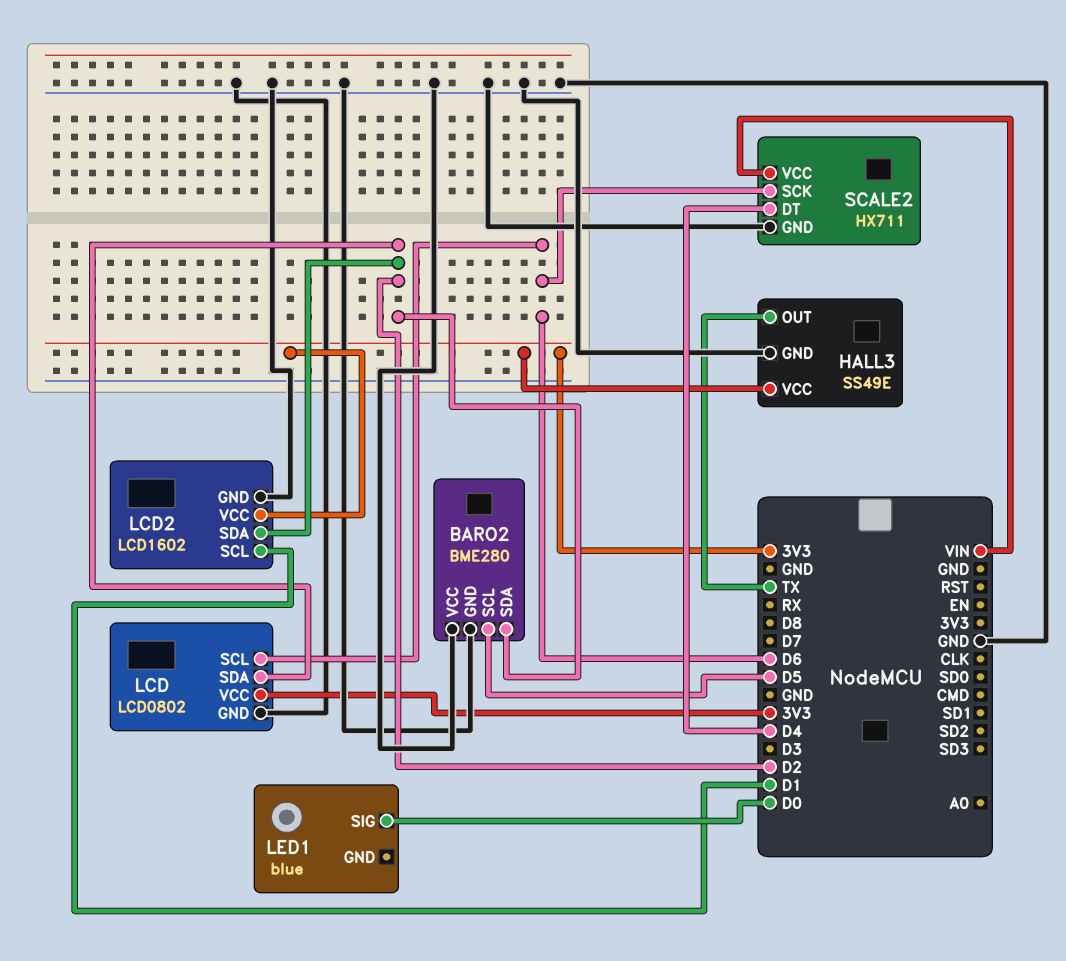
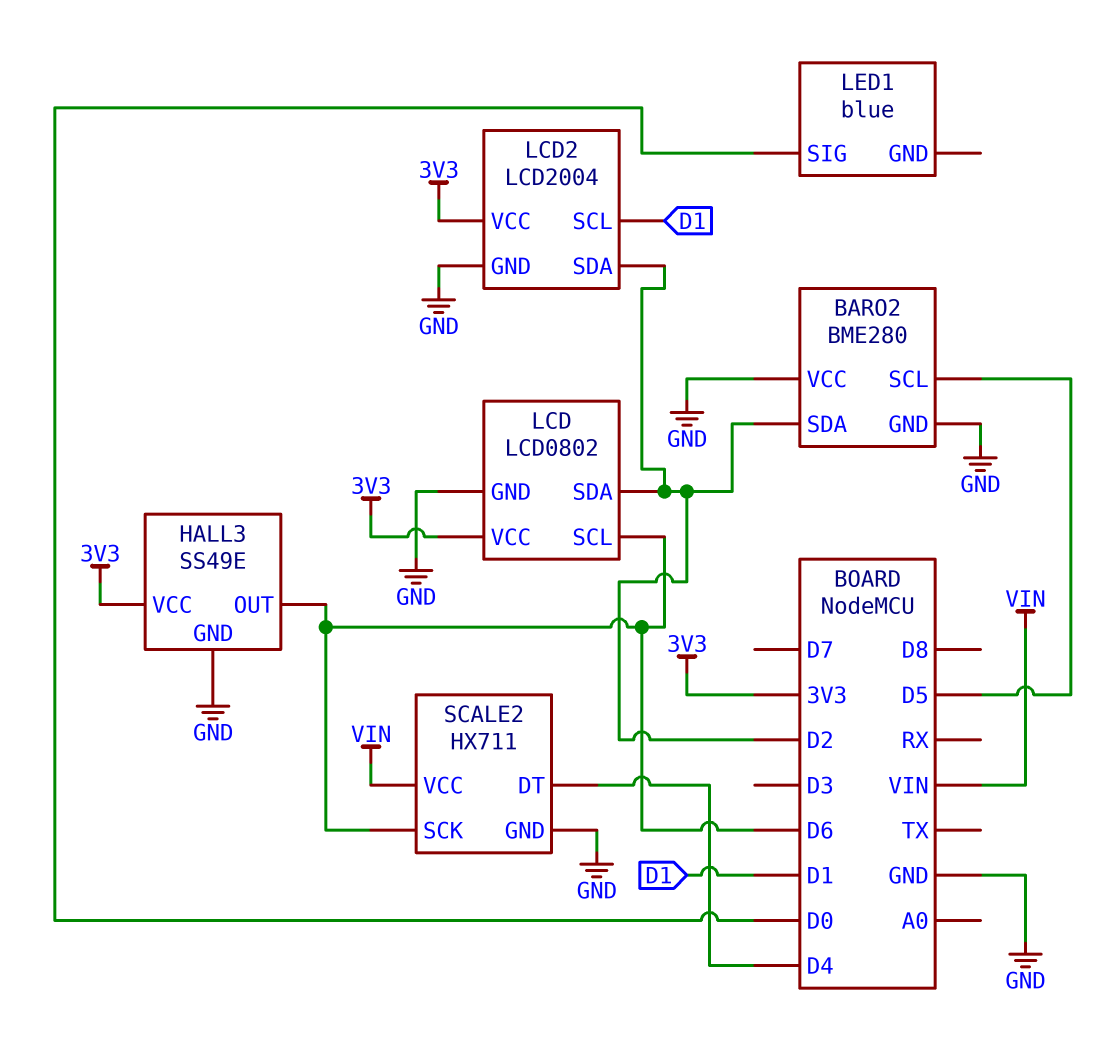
HALL3 pin OUT: TX -> D6
LCD2: LCD1602 -> LCD2004

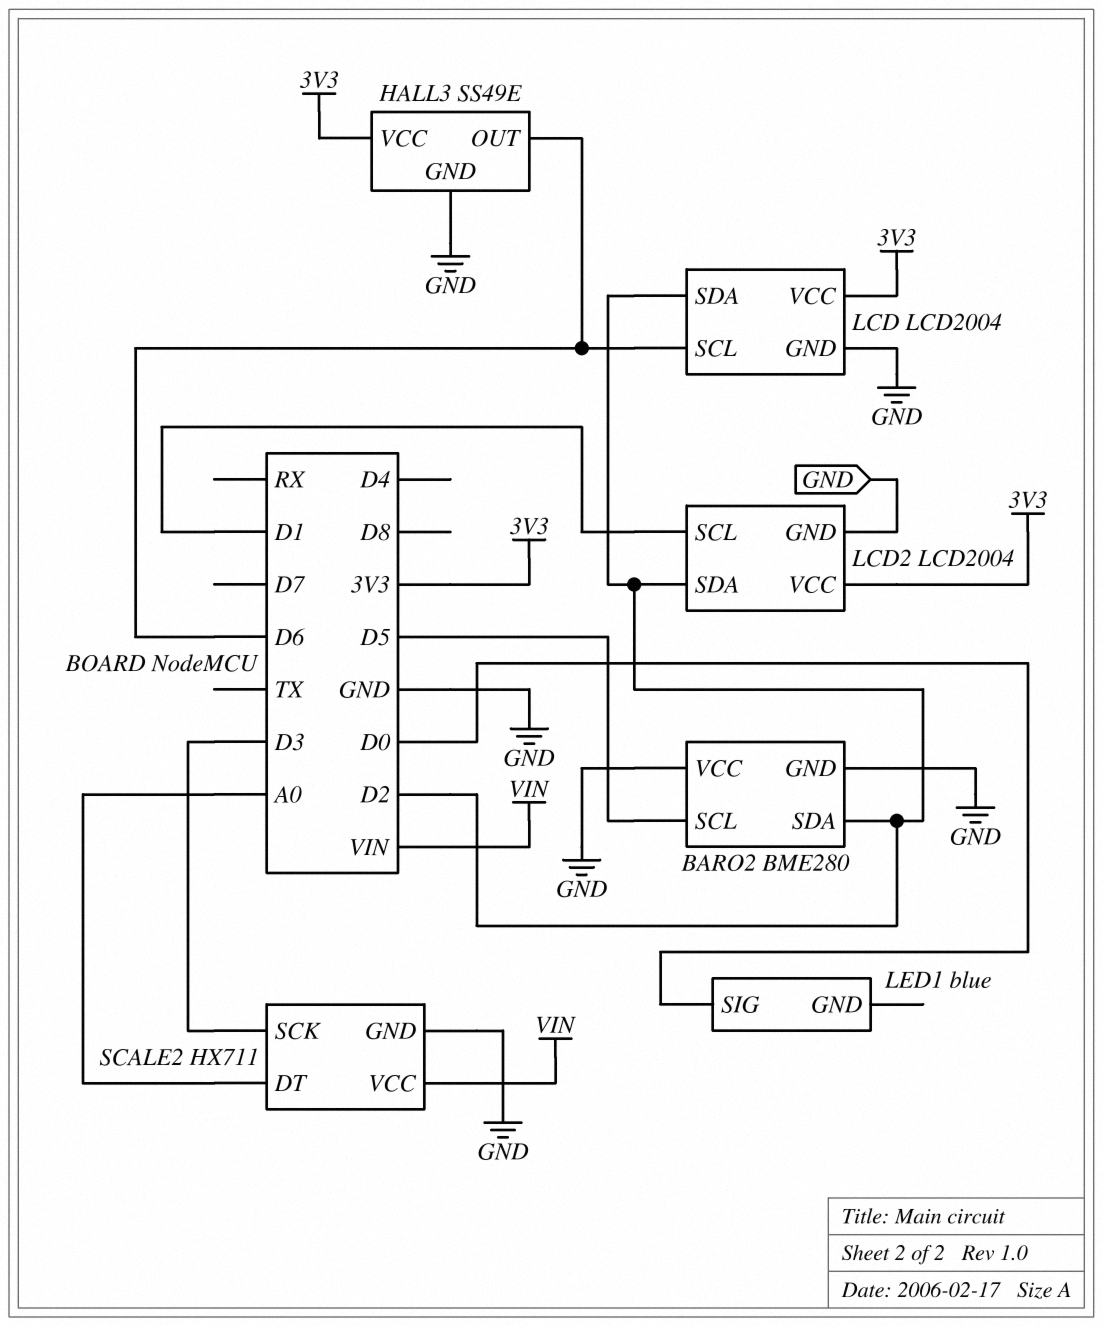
LCD: LCD0802 -> LCD2004
SCALE2 pin DT: D4 -> A0
SCALE2 pin SCK: D6 -> D3

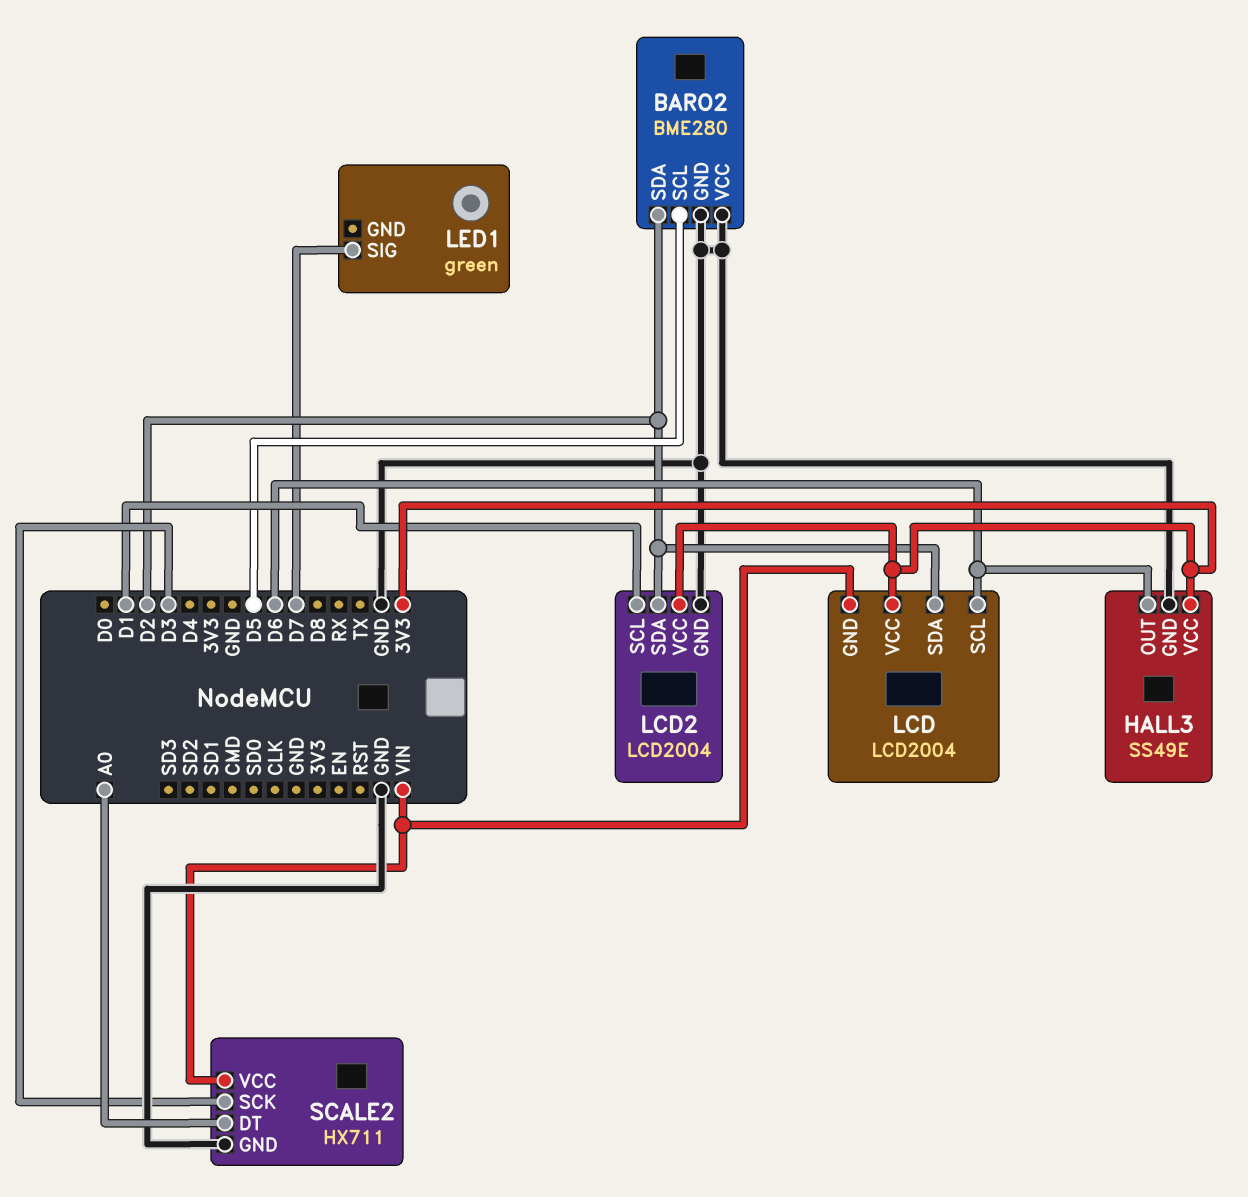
LCD pin GND: GND -> VIN
LED1: blue -> green
LED1 pin SIG: D0 -> D7

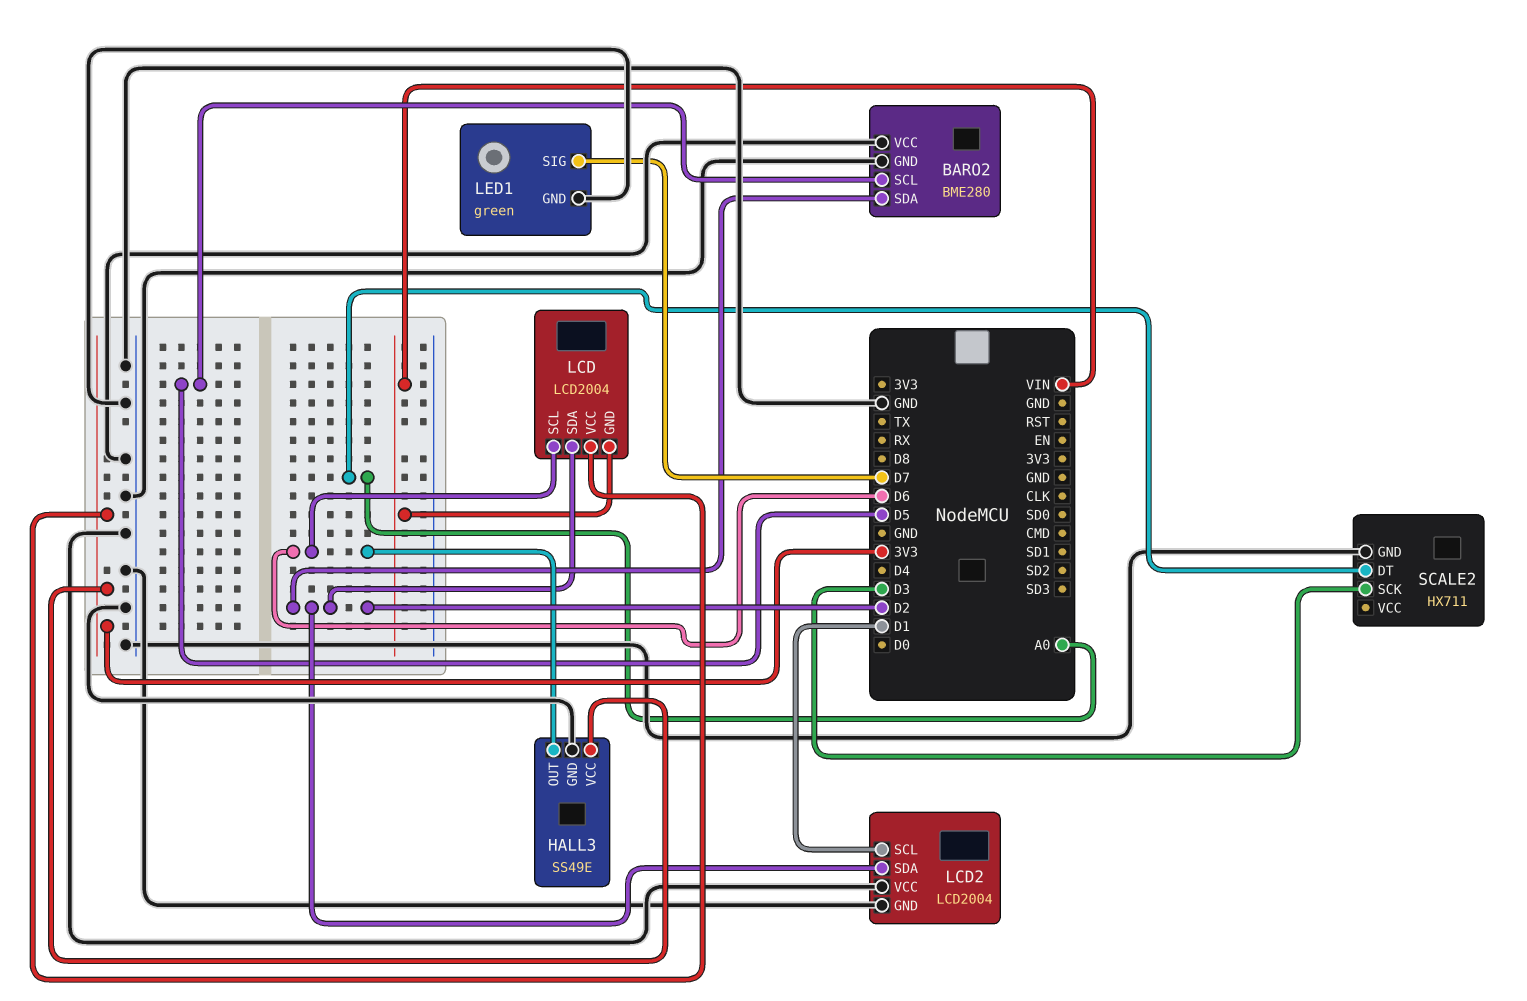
LCD2 pin VCC: 3V3 -> GND
LED1 pin GND: none -> GND
SCALE2 pin VCC: VIN -> none

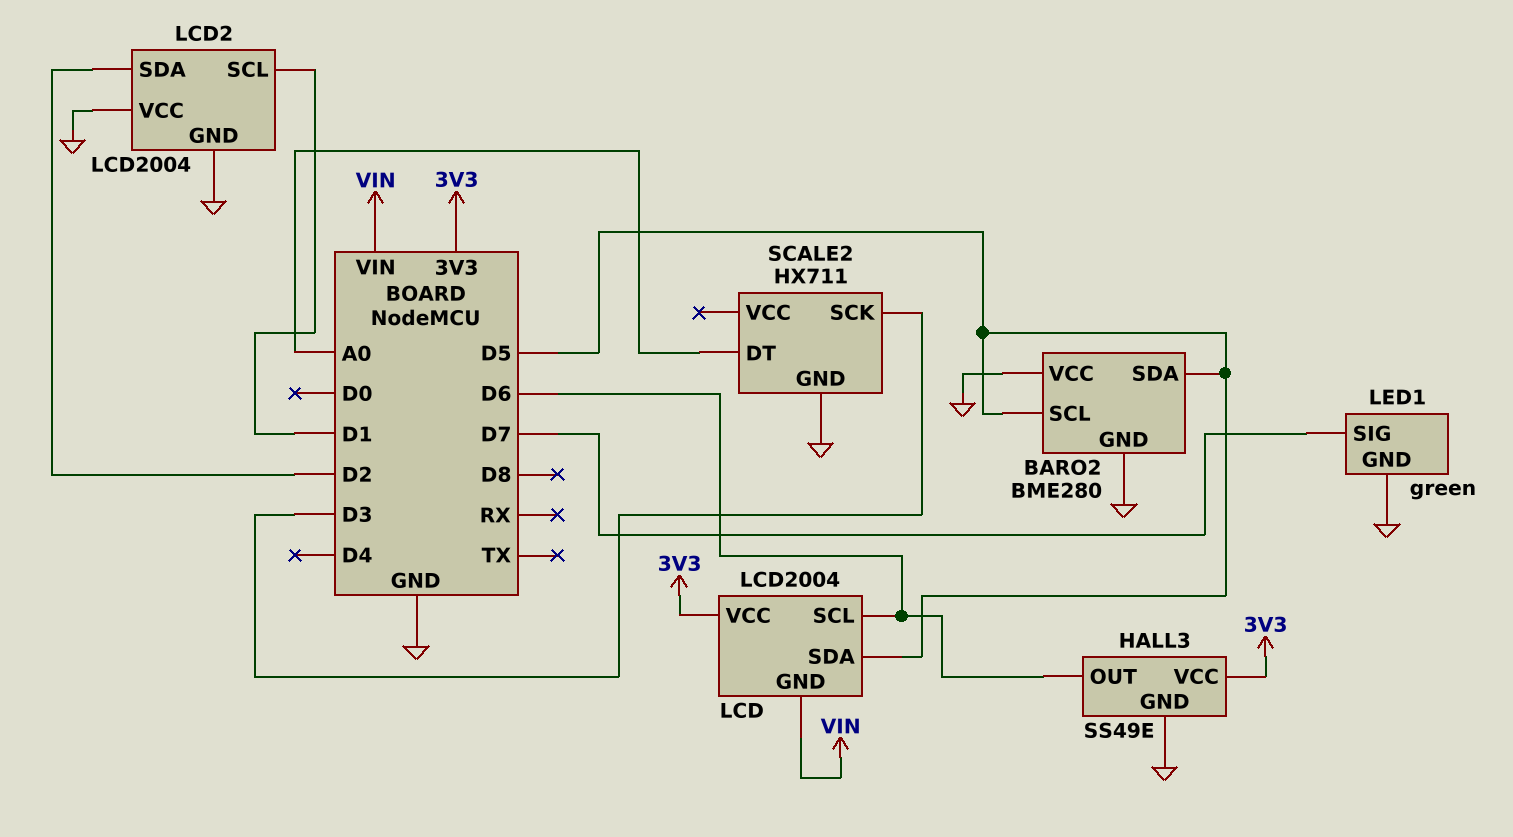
BARO2 pin SDA: D2 -> D5
LCD pin SDA: D2 -> D5

